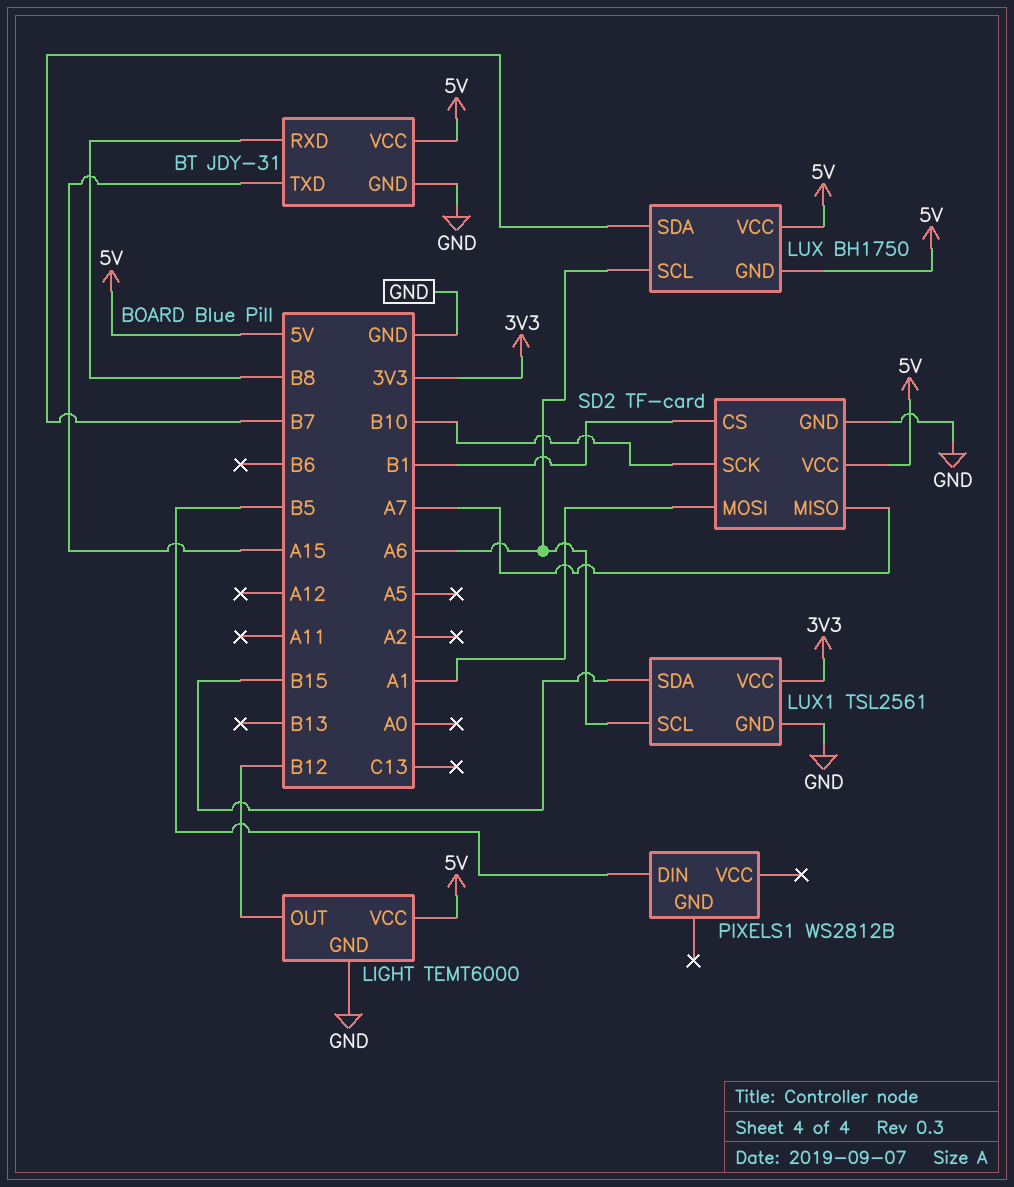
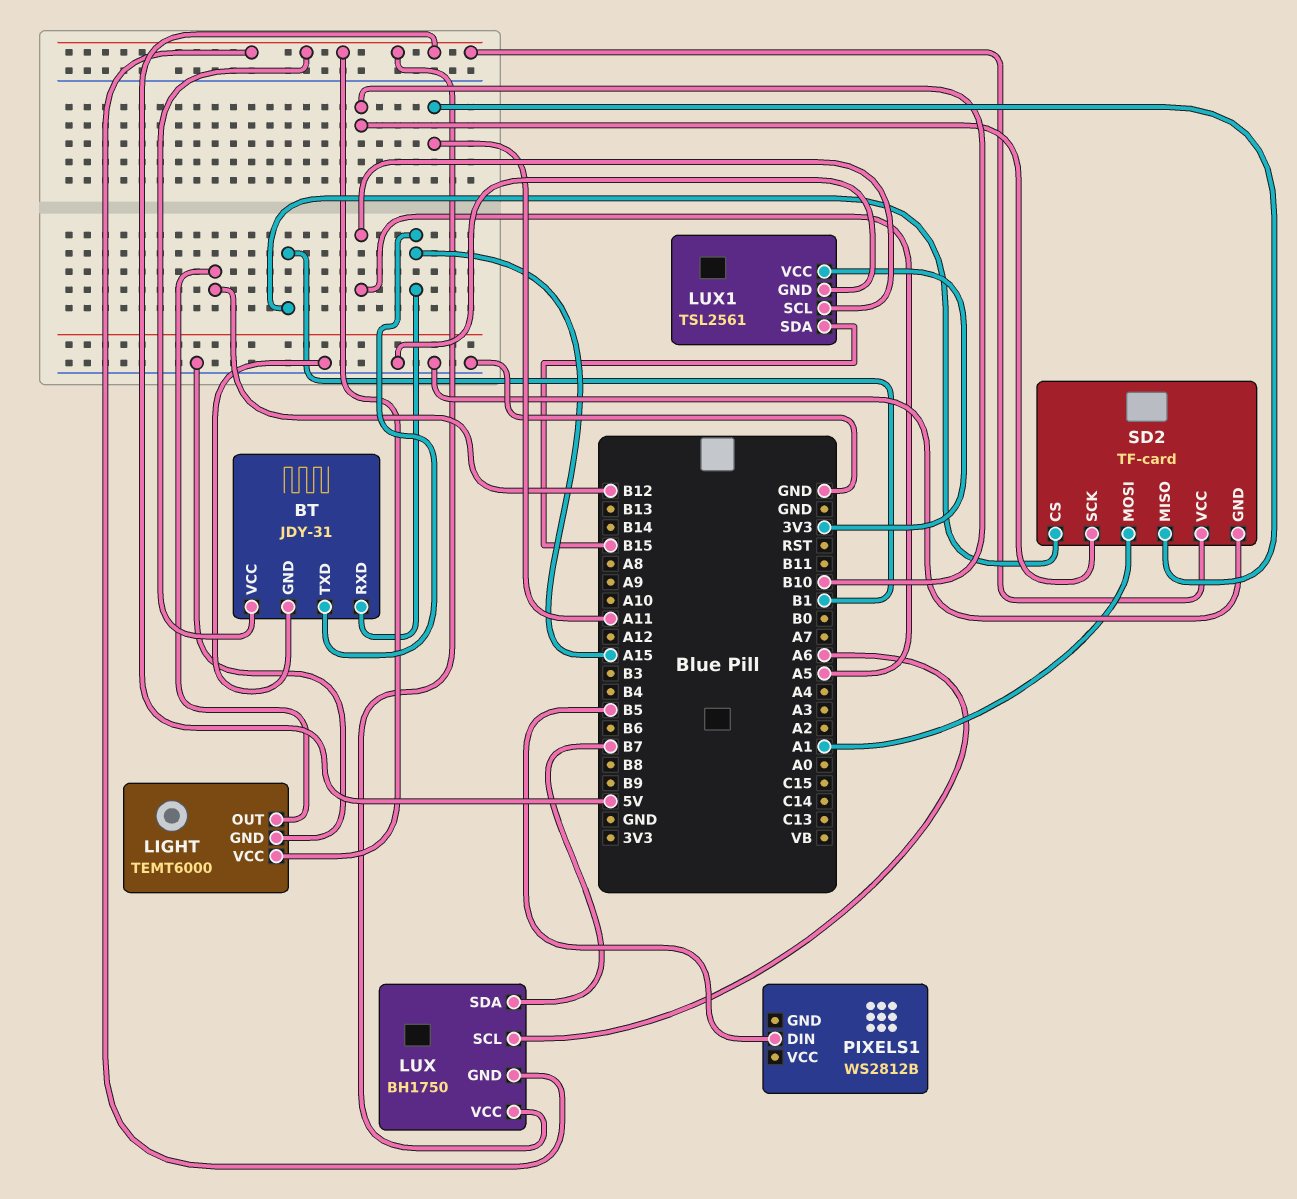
BT pin RXD: B8 -> A15
LUX1 pin SCL: A6 -> A5
SD2 pin MISO: A7 -> A11

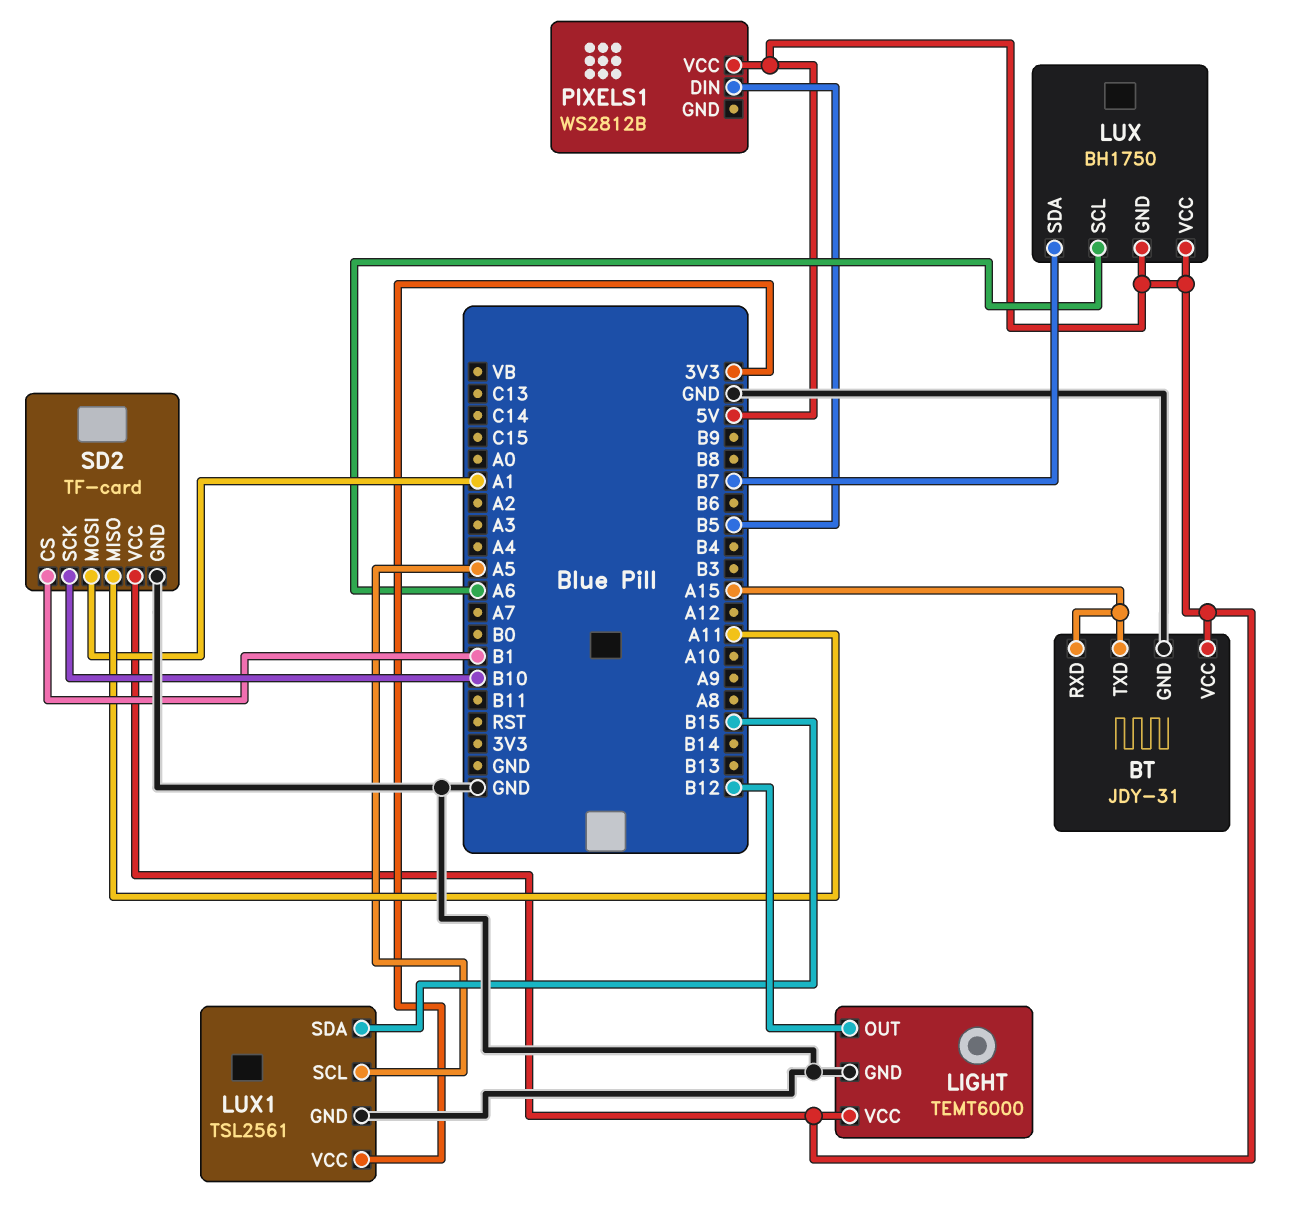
PIXELS1 pin VCC: none -> 5V

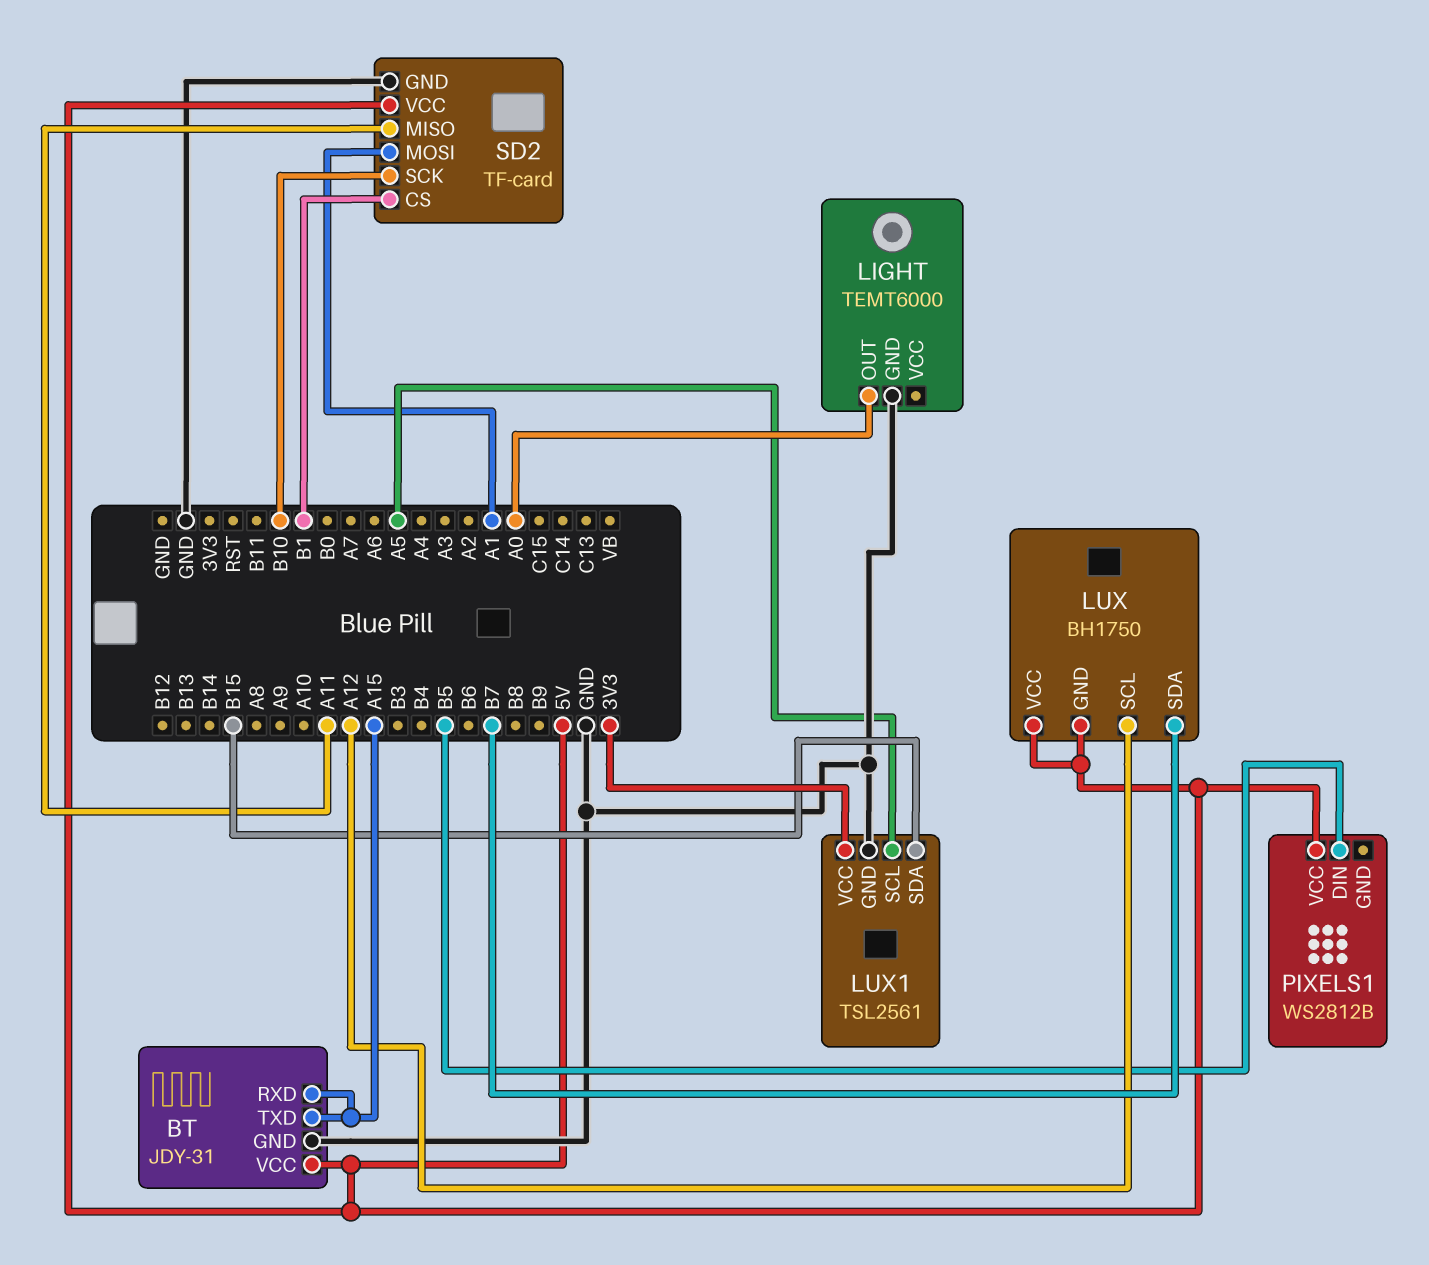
LIGHT pin OUT: B12 -> A0
LIGHT pin VCC: 5V -> none
LUX pin SCL: A6 -> A12

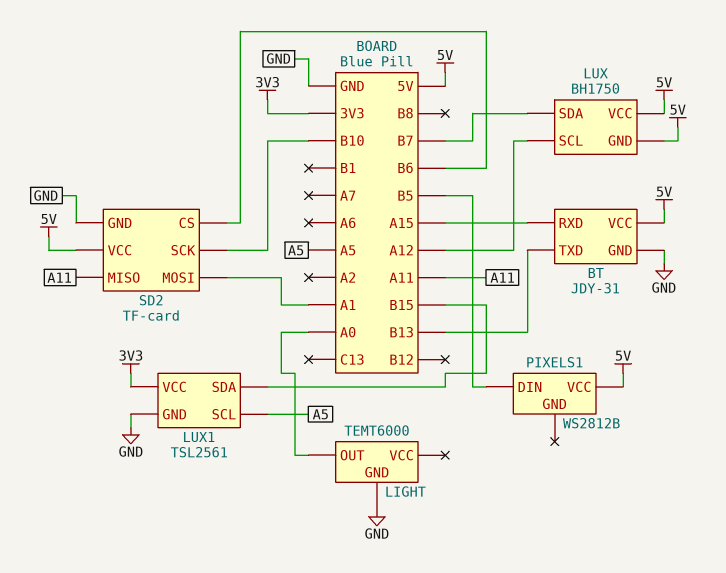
BT pin TXD: A15 -> B13
SD2 pin CS: B1 -> B6

